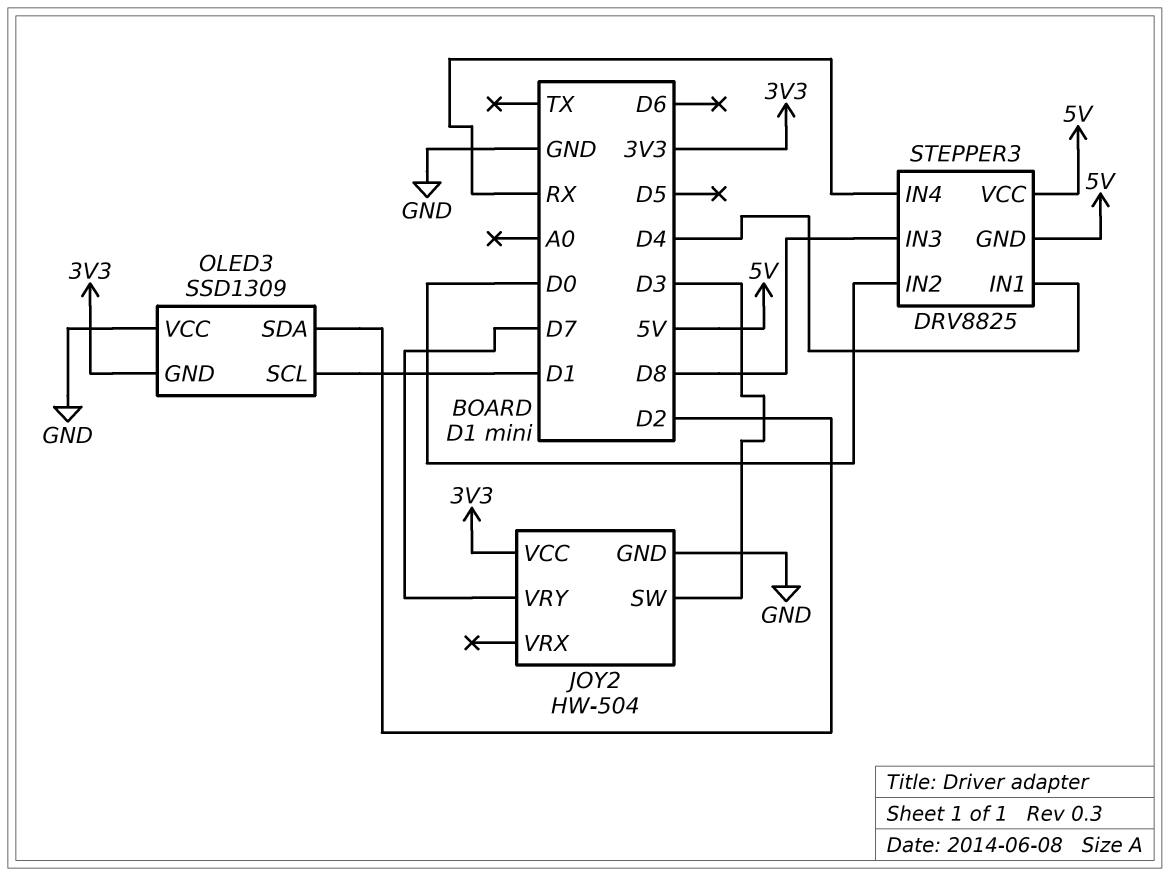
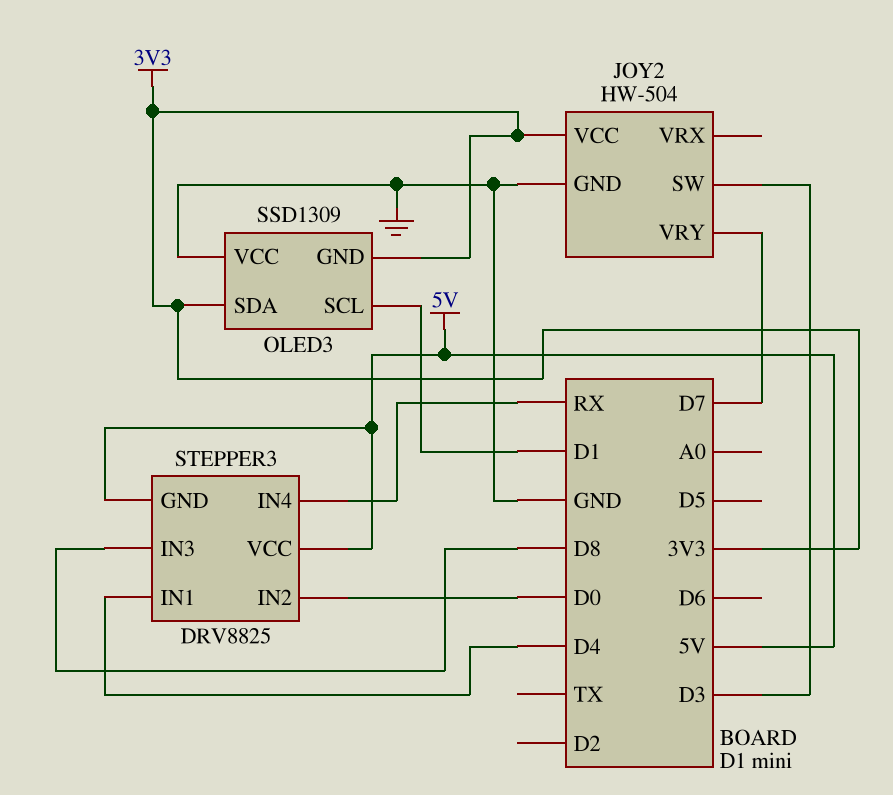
OLED3 pin SDA: D2 -> 3V3

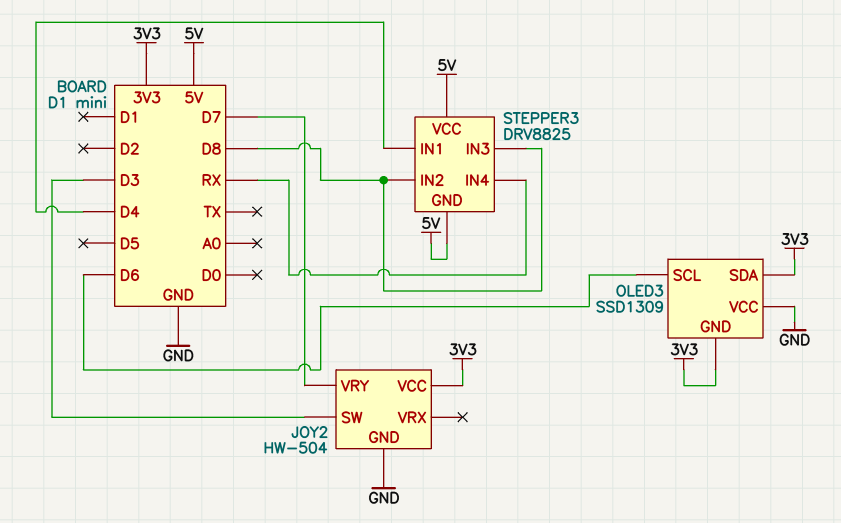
OLED3 pin SCL: D1 -> D6
STEPPER3 pin IN2: D0 -> D8

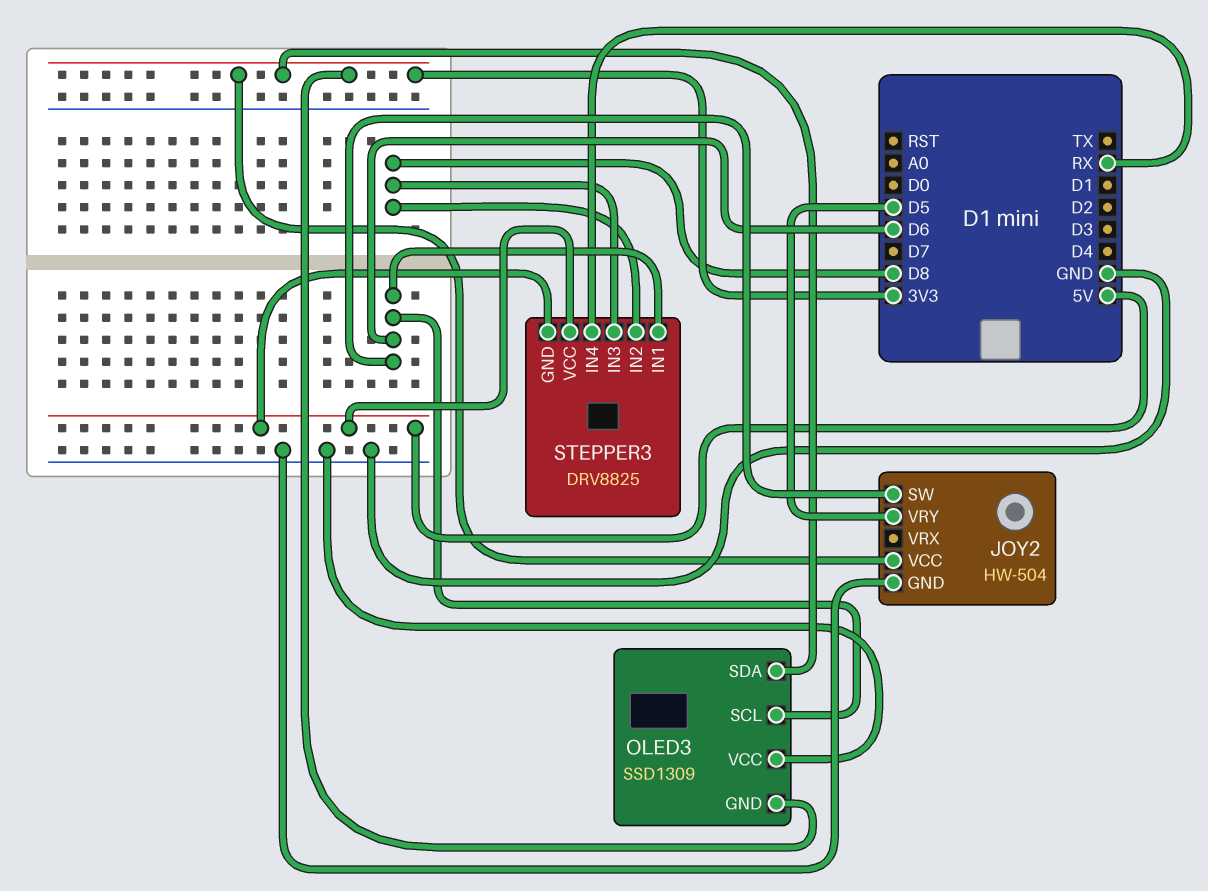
JOY2 pin SW: D3 -> D6
JOY2 pin VRY: D7 -> D5
STEPPER3 pin IN1: D4 -> D6

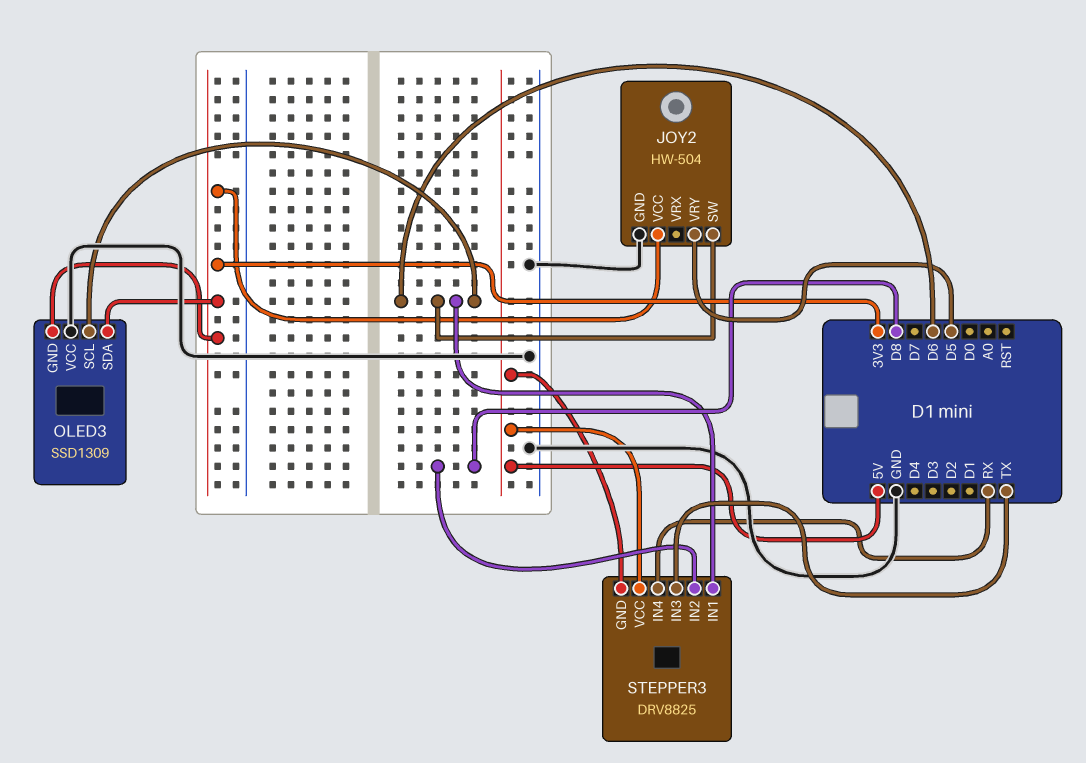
STEPPER3 pin IN3: D8 -> TX

